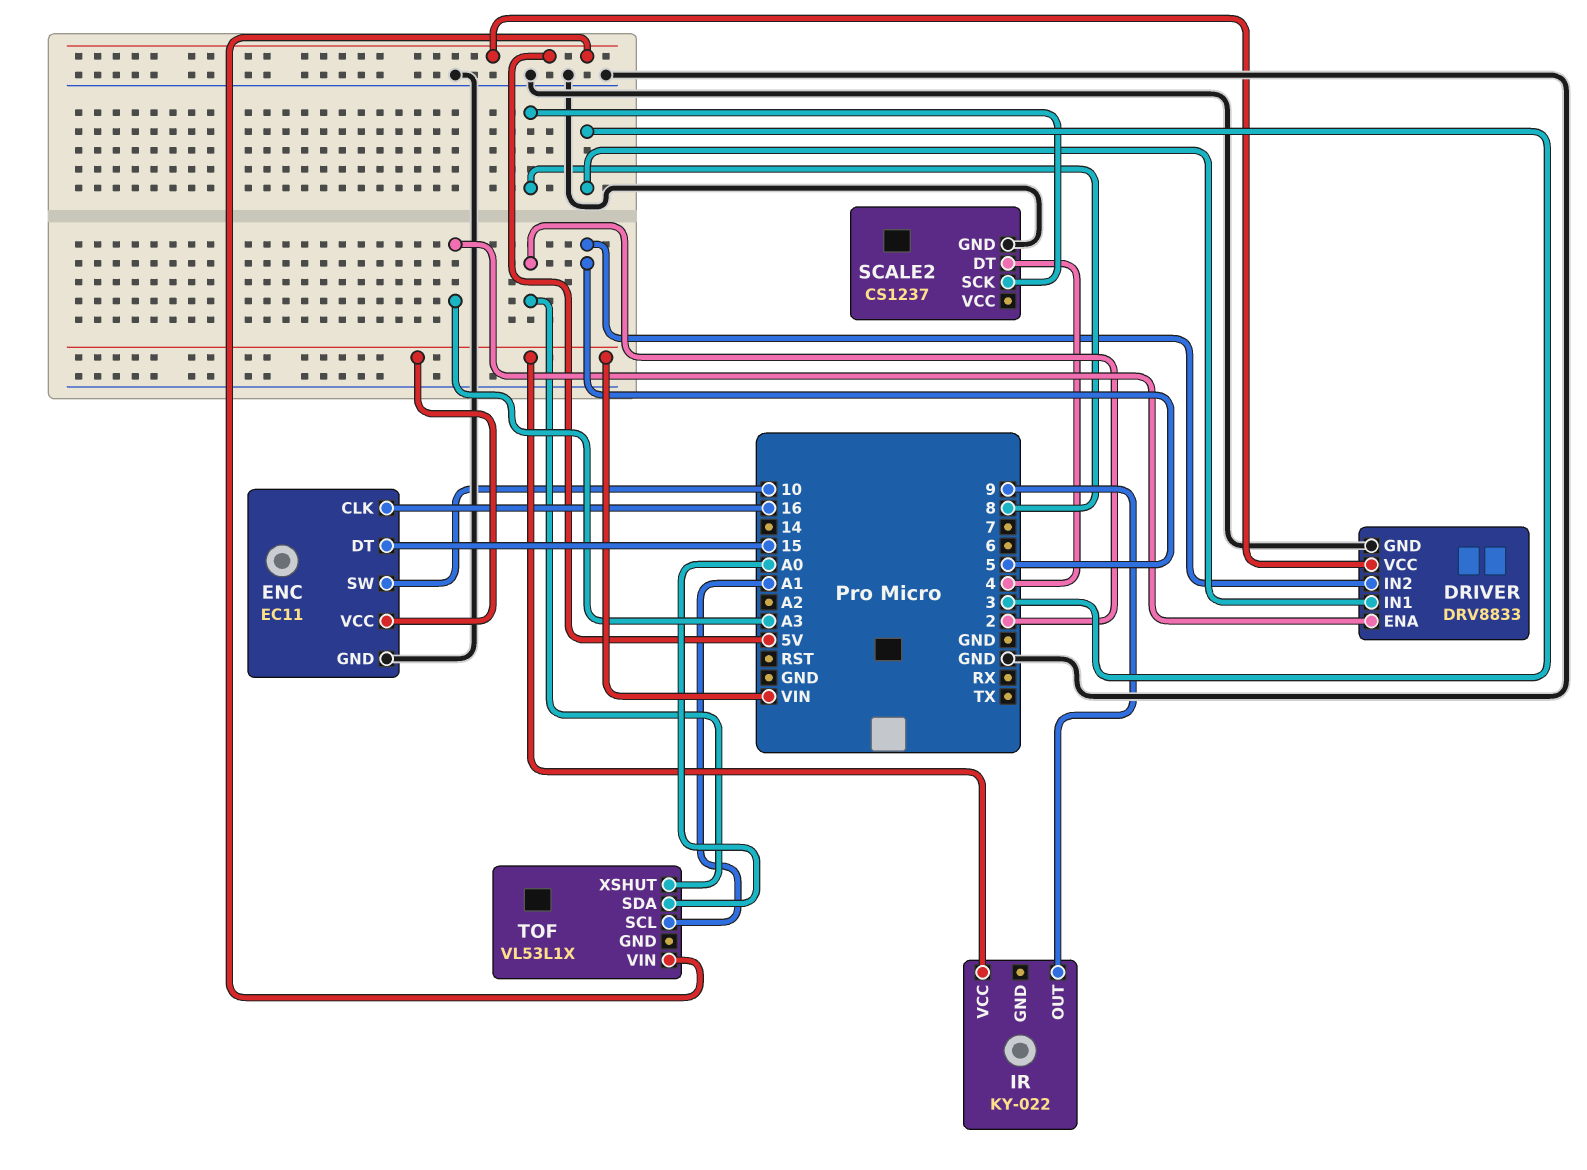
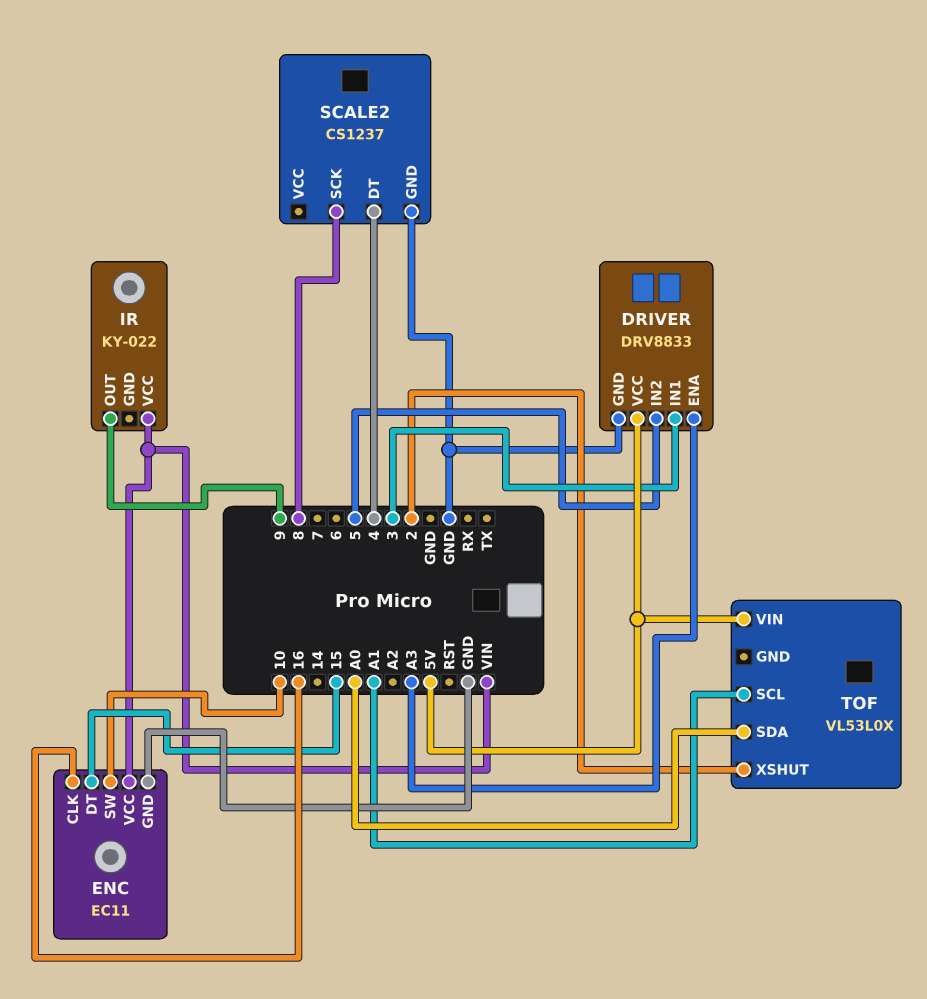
TOF: VL53L1X -> VL53L0X

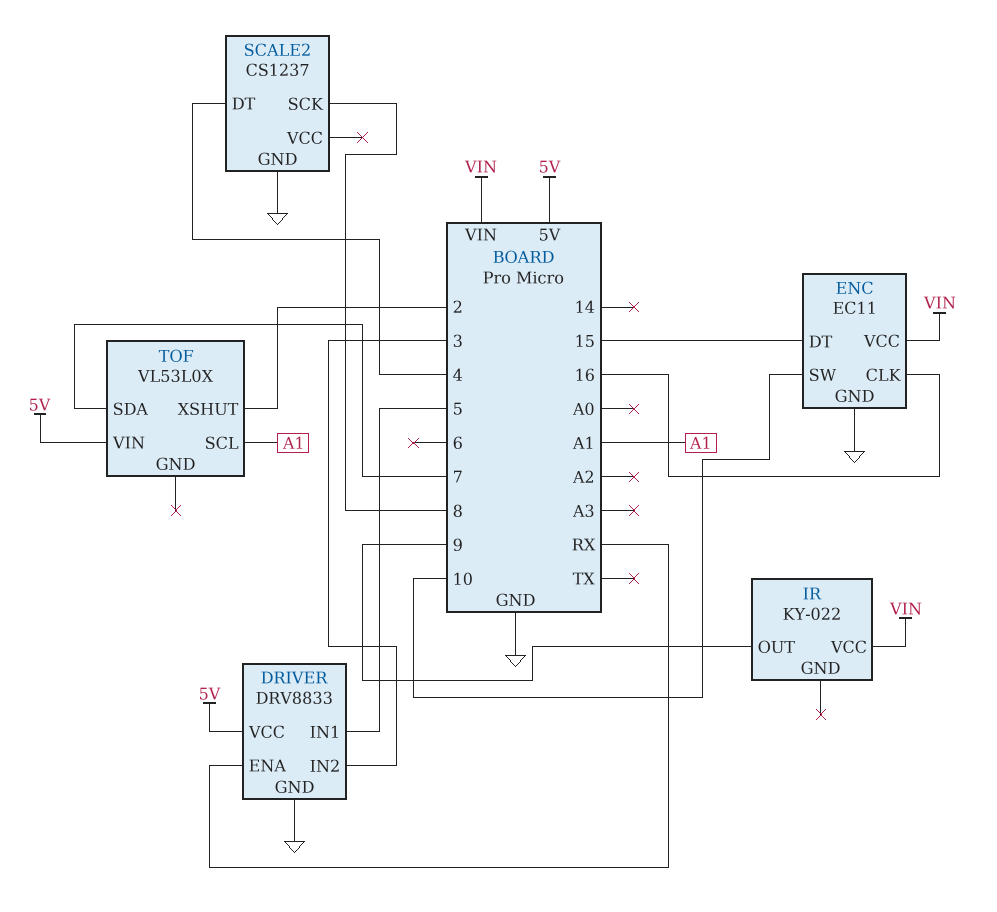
DRIVER pin ENA: A3 -> RX
DRIVER pin IN1: 3 -> 5
DRIVER pin IN2: 5 -> 3
TOF pin SDA: A0 -> 7

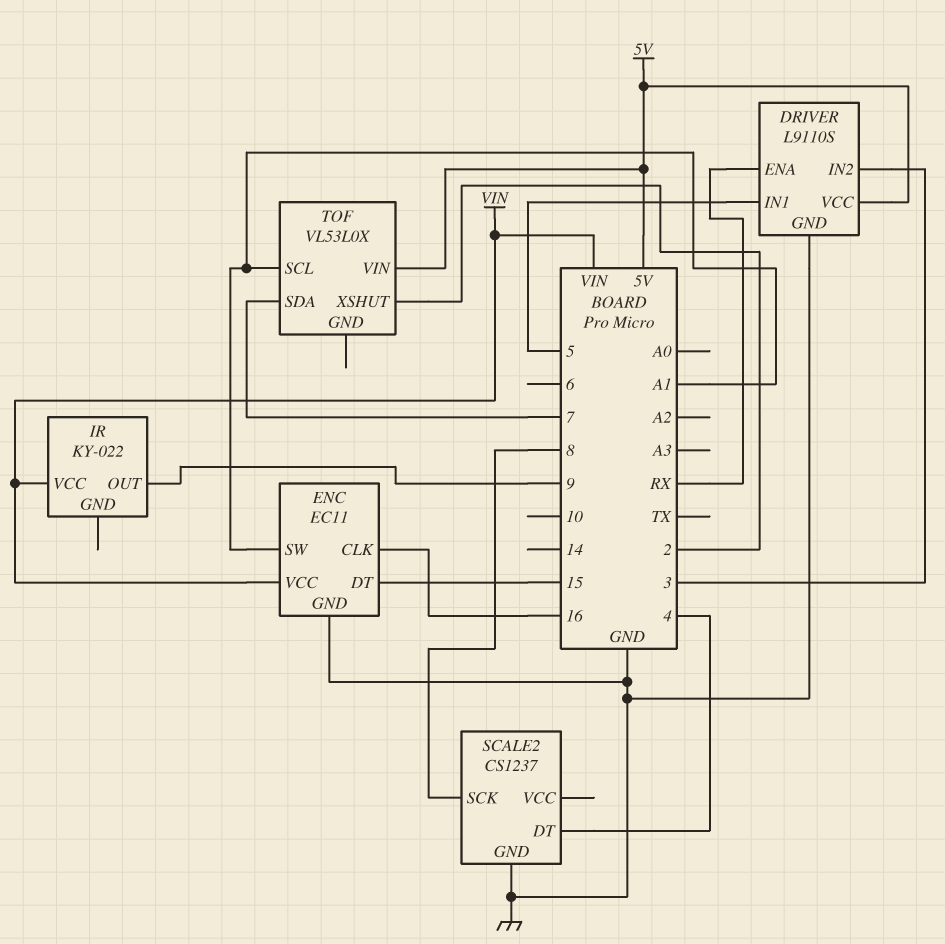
DRIVER: DRV8833 -> L9110S
ENC pin SW: 10 -> A1

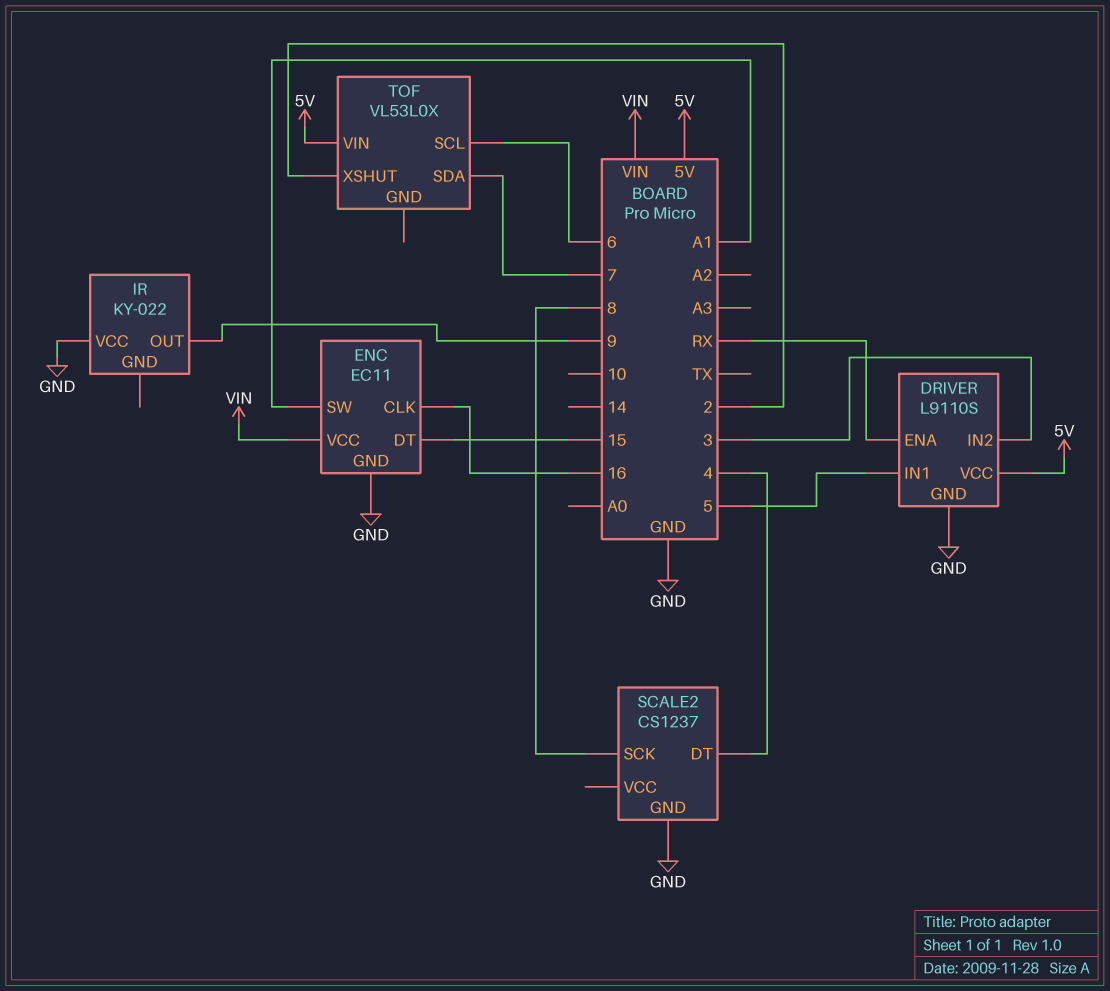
IR pin VCC: VIN -> GND
TOF pin SCL: A1 -> 6

